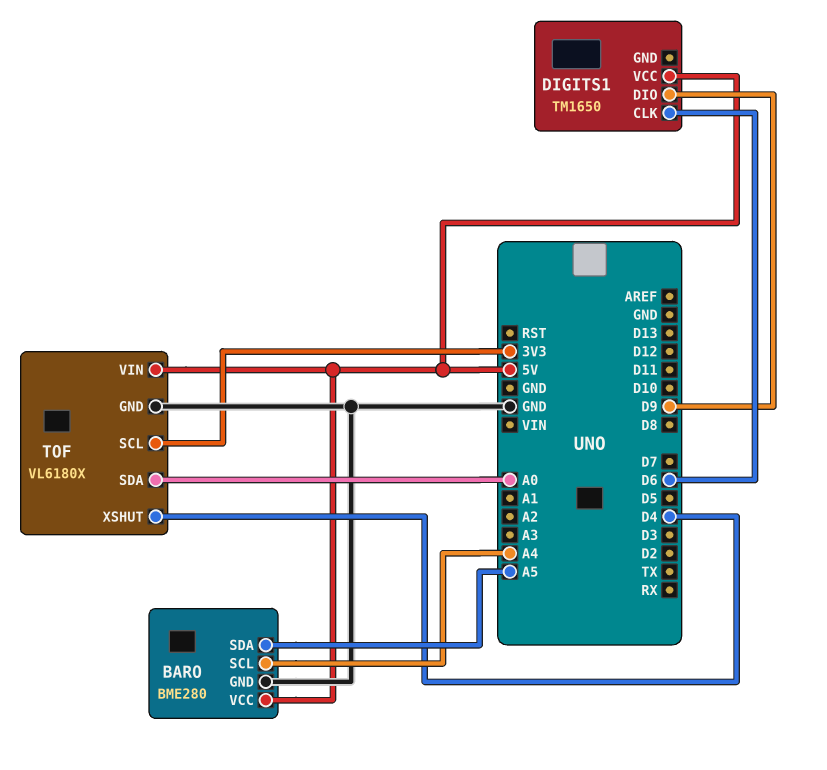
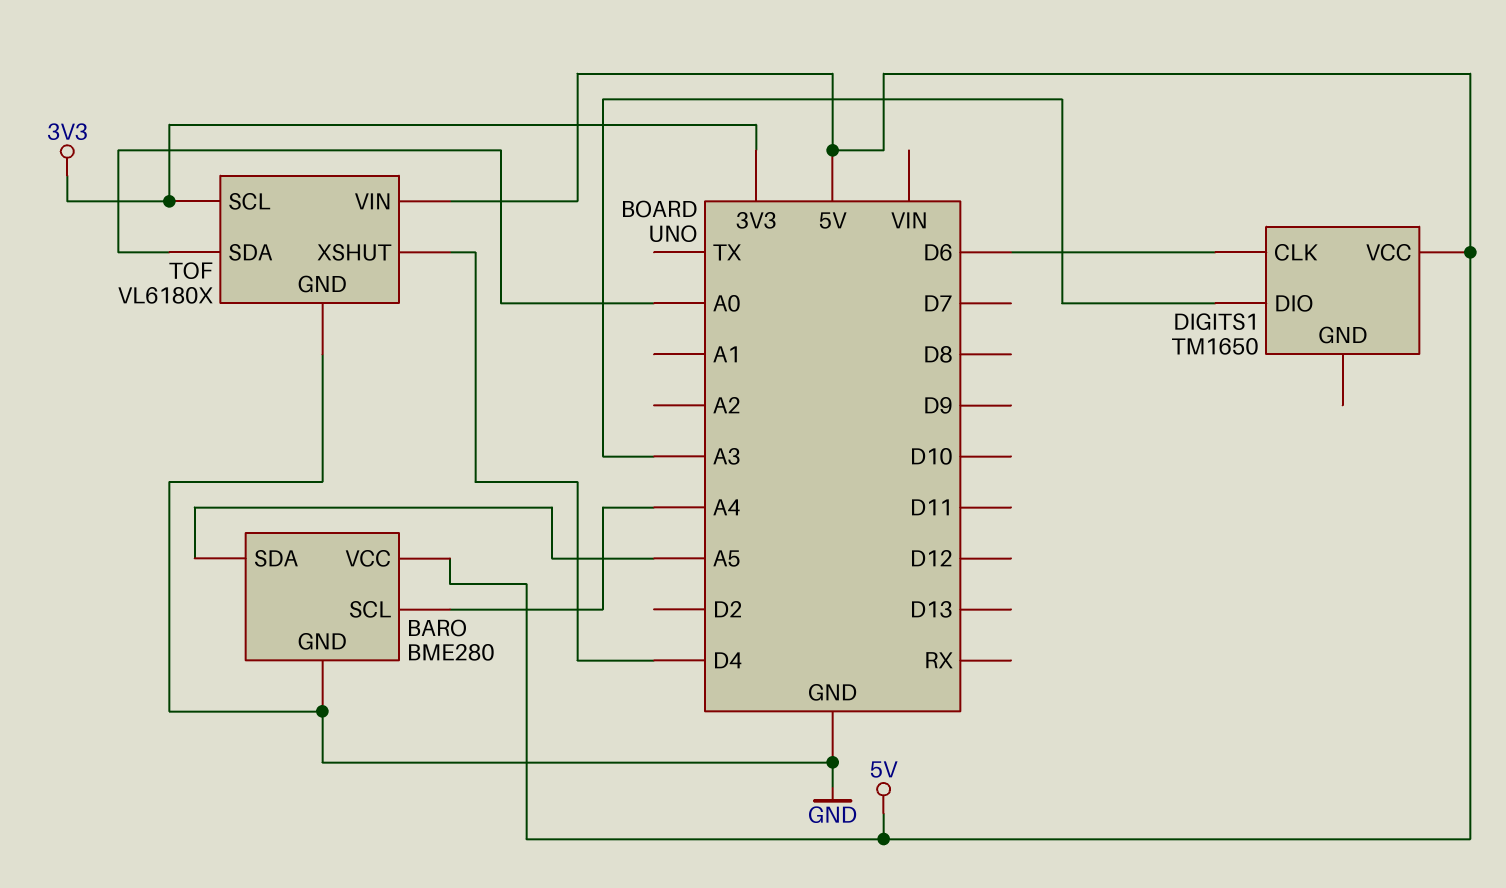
DIGITS1 pin DIO: D9 -> A3

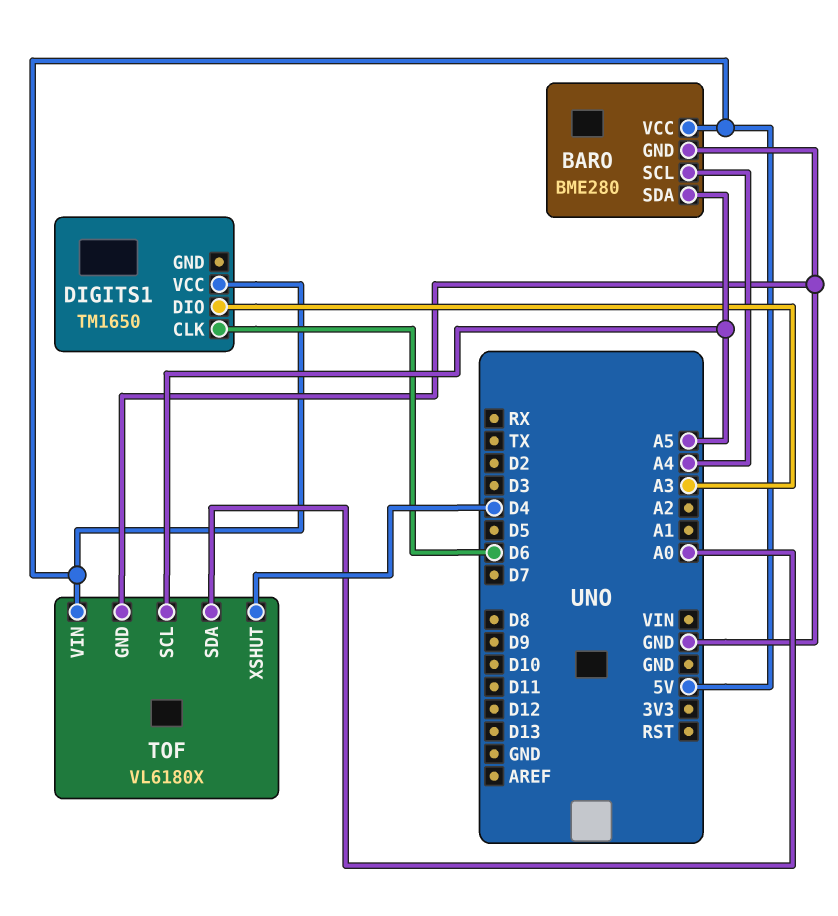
TOF pin SCL: 3V3 -> A5

